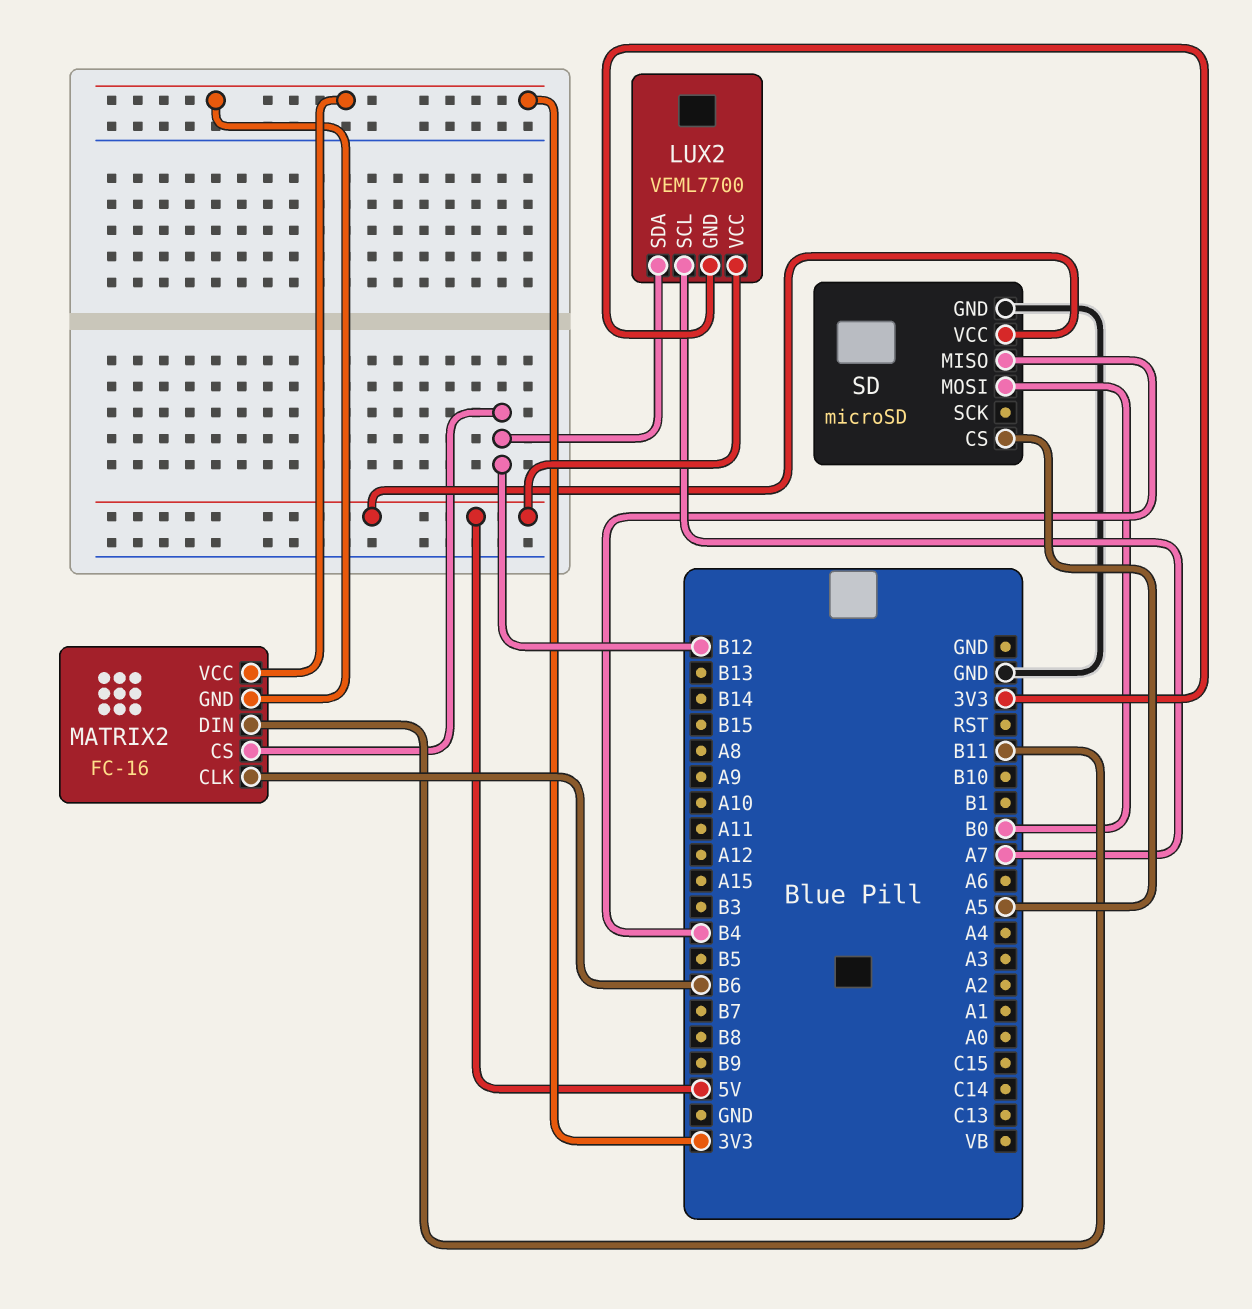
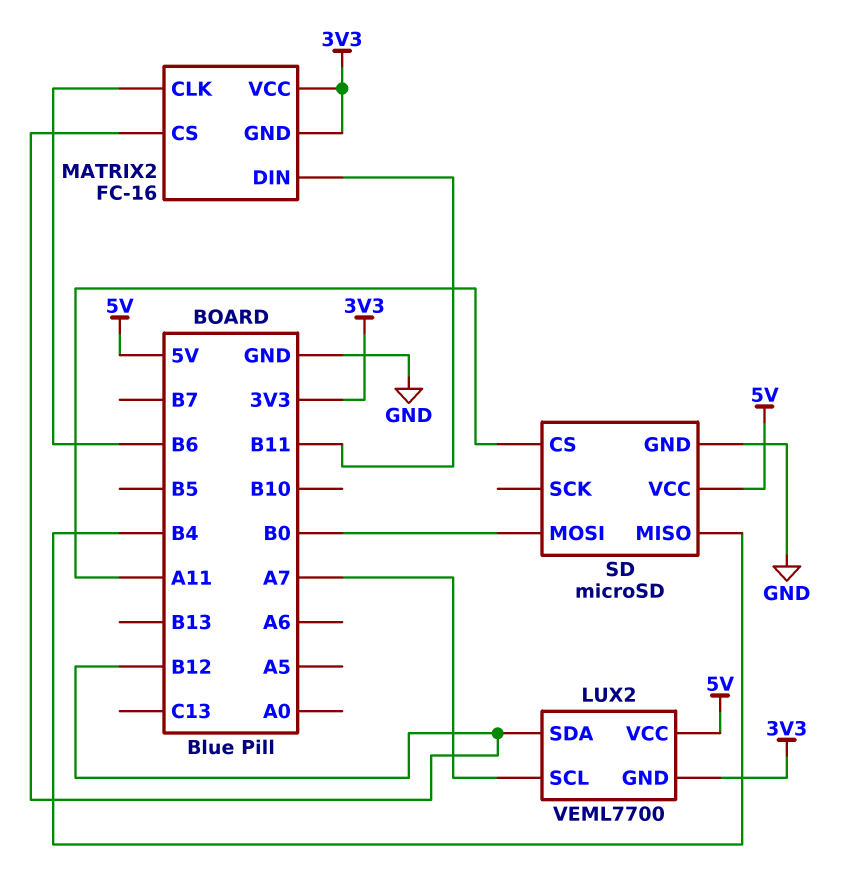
SD pin CS: A5 -> A11

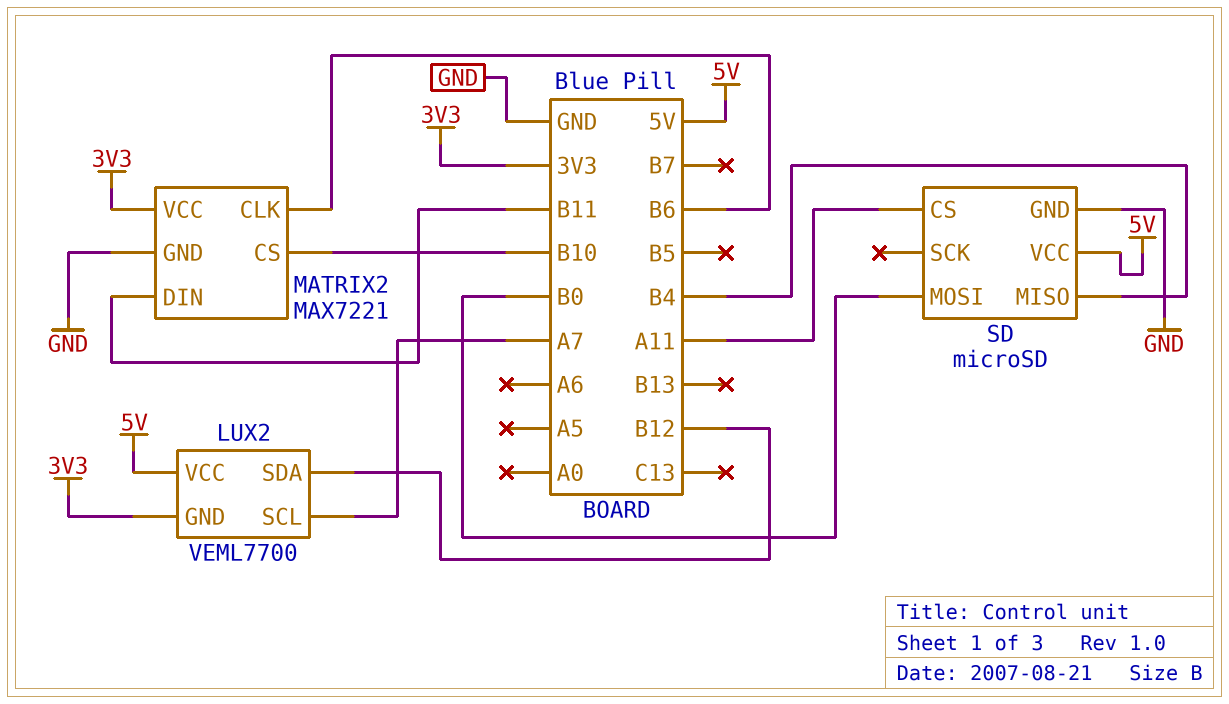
MATRIX2: FC-16 -> MAX7221
MATRIX2 pin CS: B12 -> B10
MATRIX2 pin GND: 3V3 -> GND

